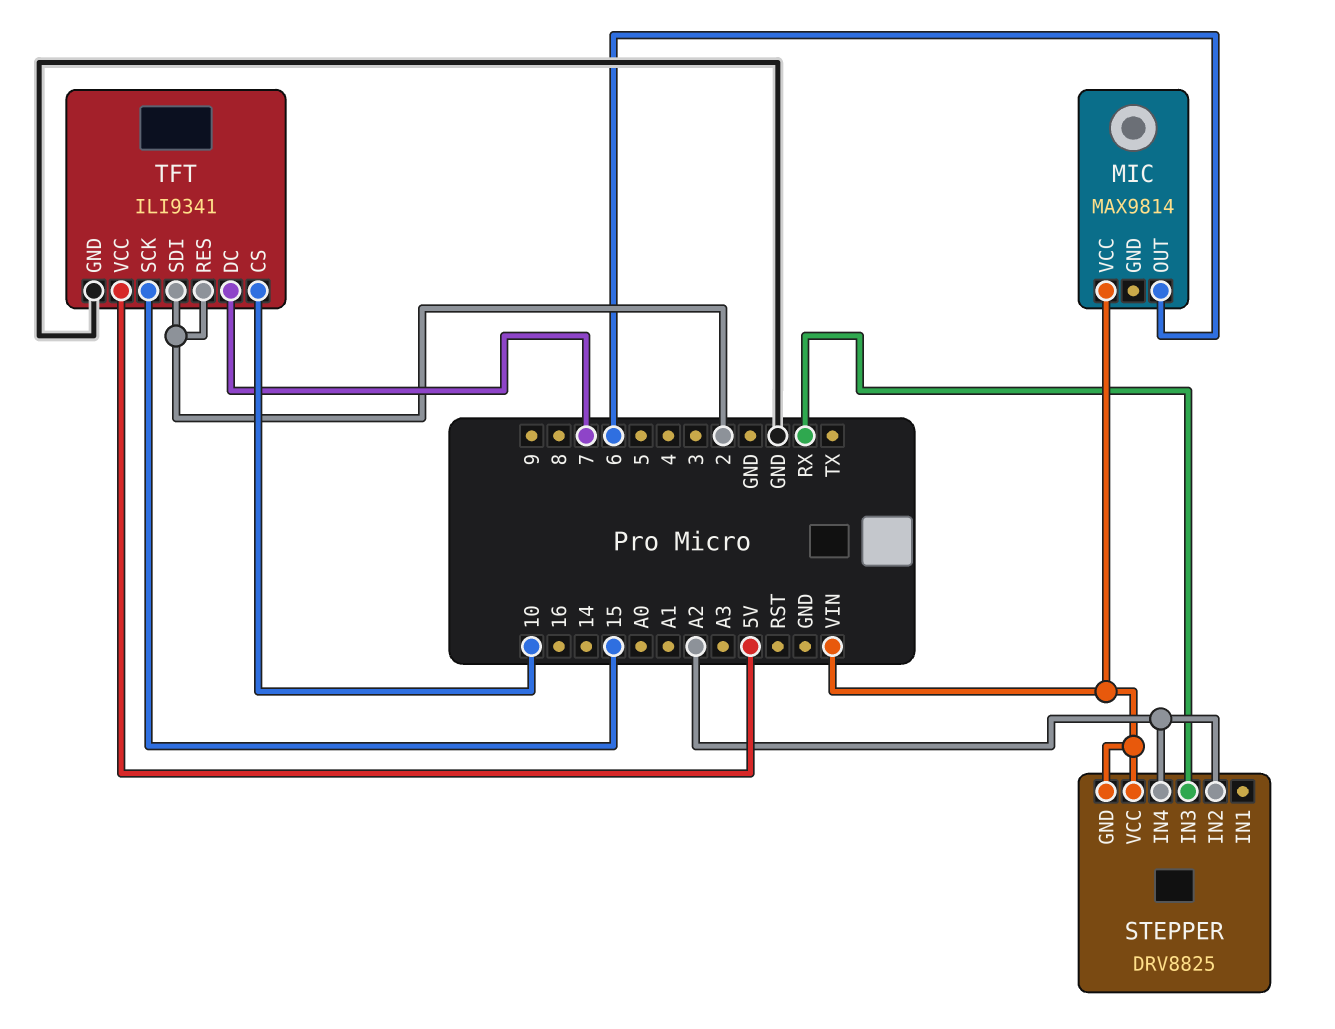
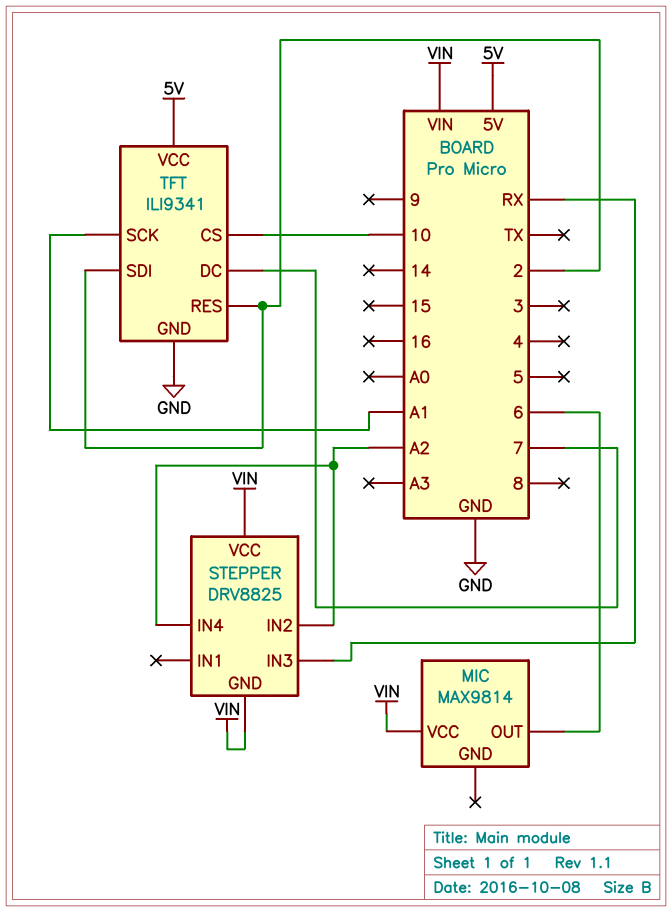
TFT pin SCK: 15 -> A1

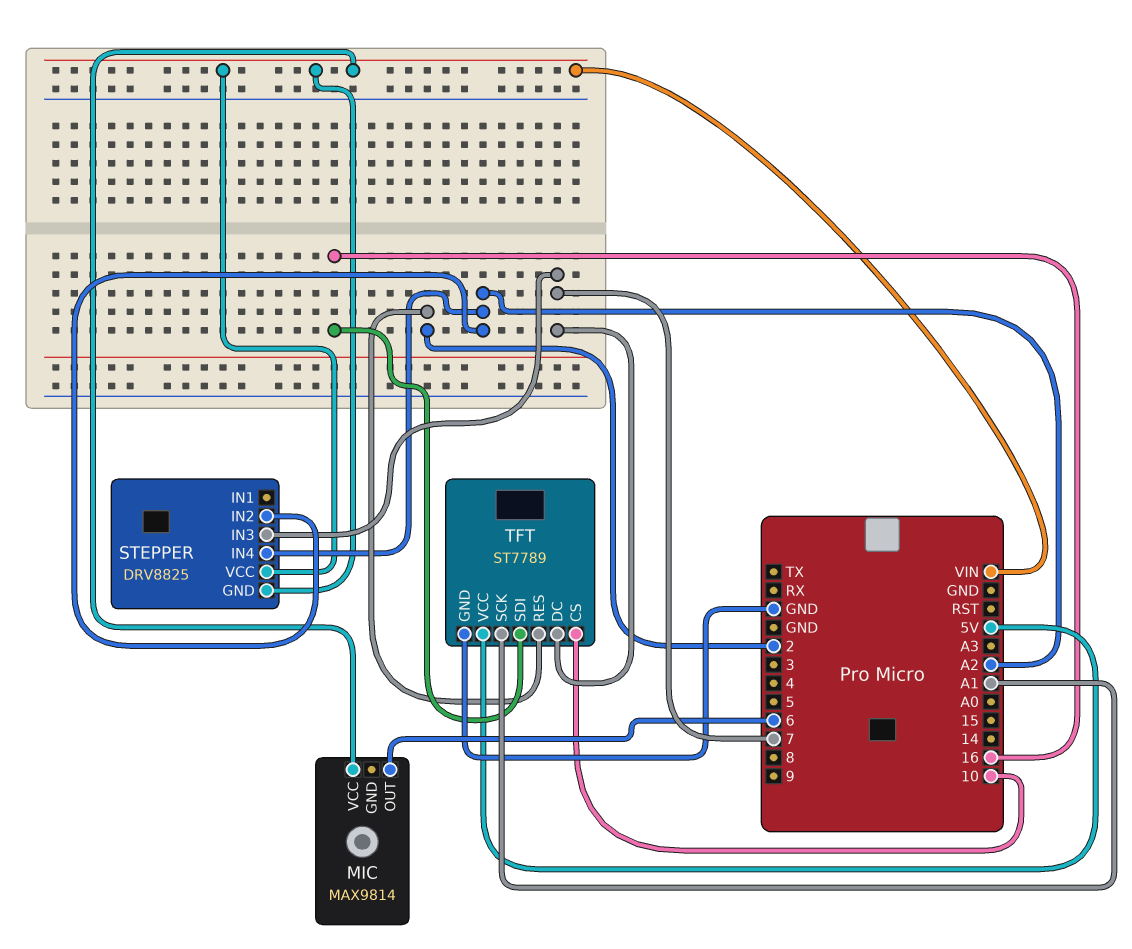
STEPPER pin IN3: RX -> 7
TFT: ILI9341 -> ST7789
TFT pin SDI: 2 -> 16

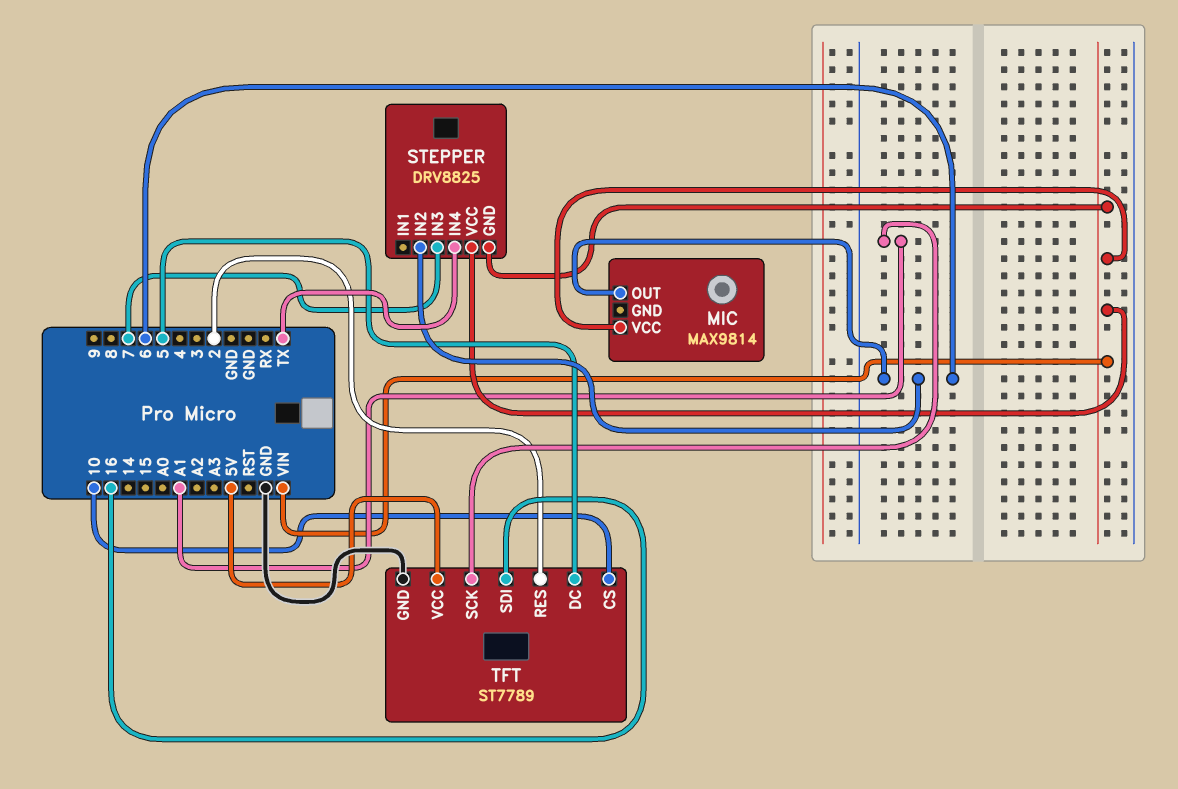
STEPPER pin IN2: A2 -> 6
STEPPER pin IN4: A2 -> TX
TFT pin DC: 7 -> 5

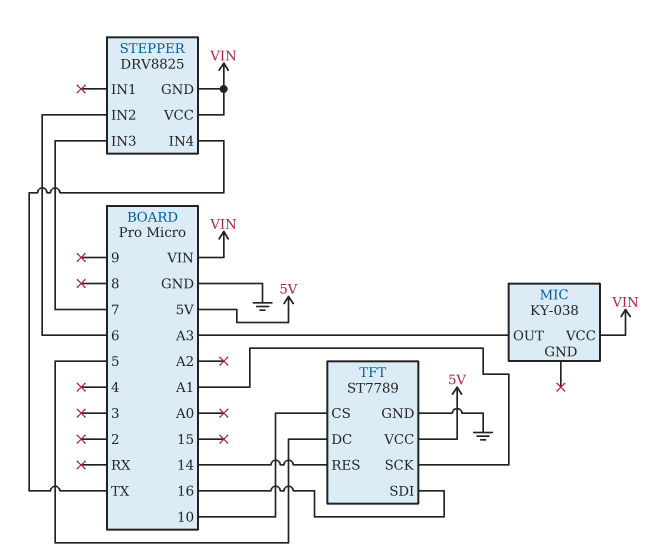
MIC: MAX9814 -> KY-038
MIC pin OUT: 6 -> A3
TFT pin RES: 2 -> 14

